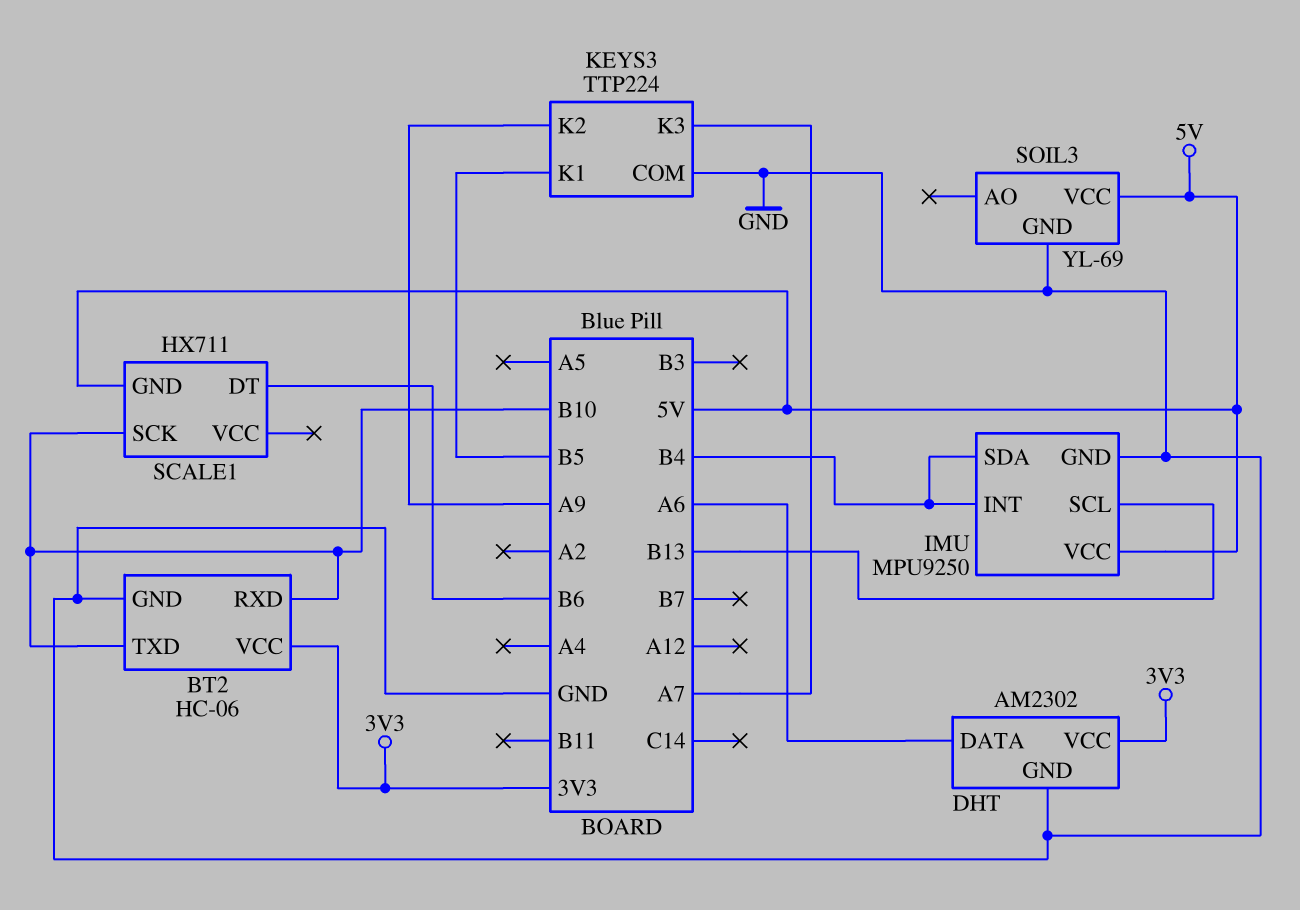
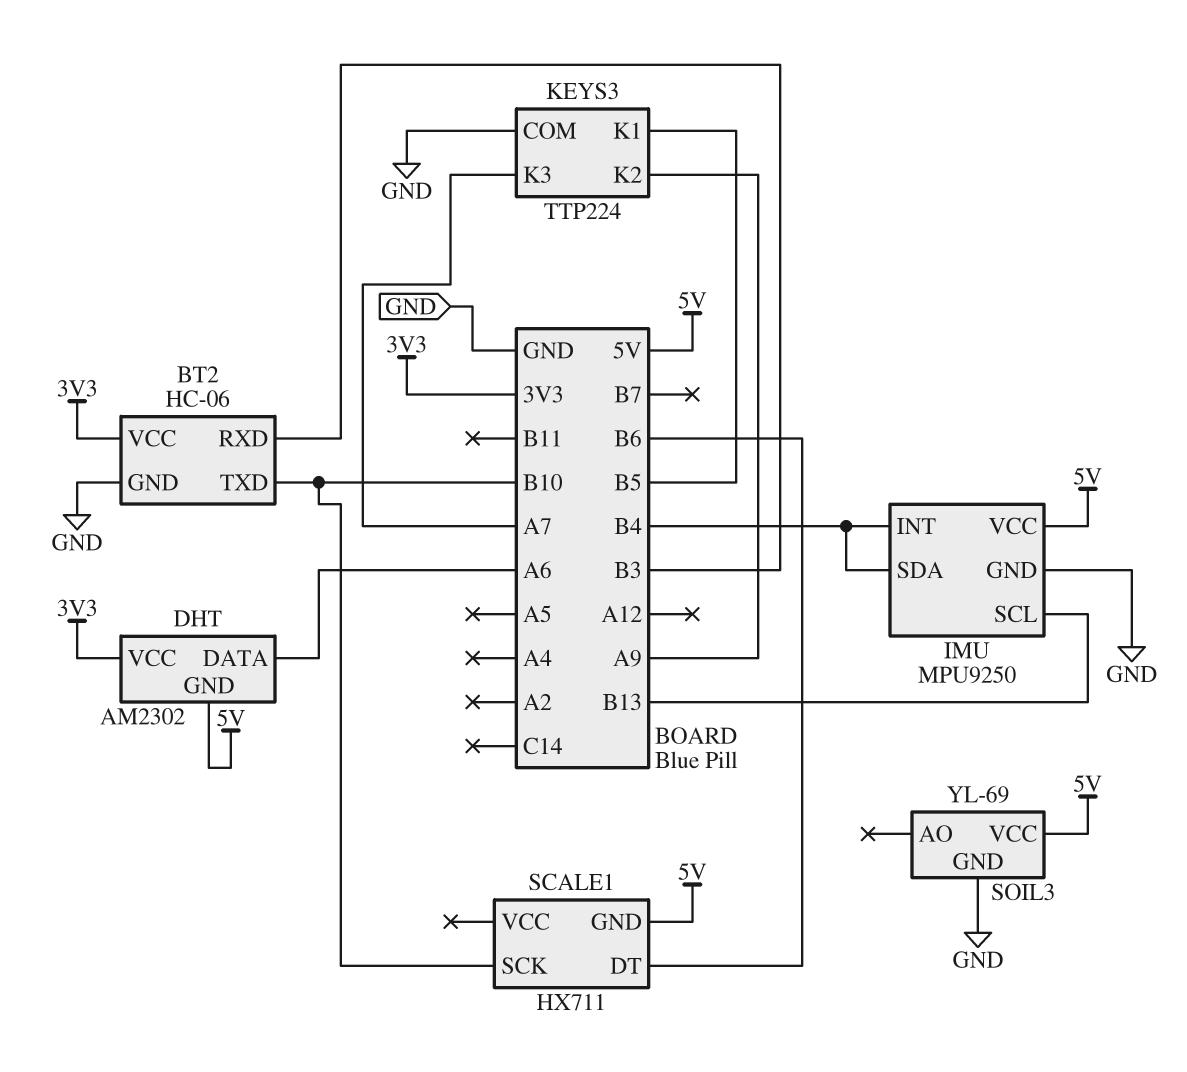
BT2 pin RXD: B10 -> B3
DHT pin GND: GND -> 5V

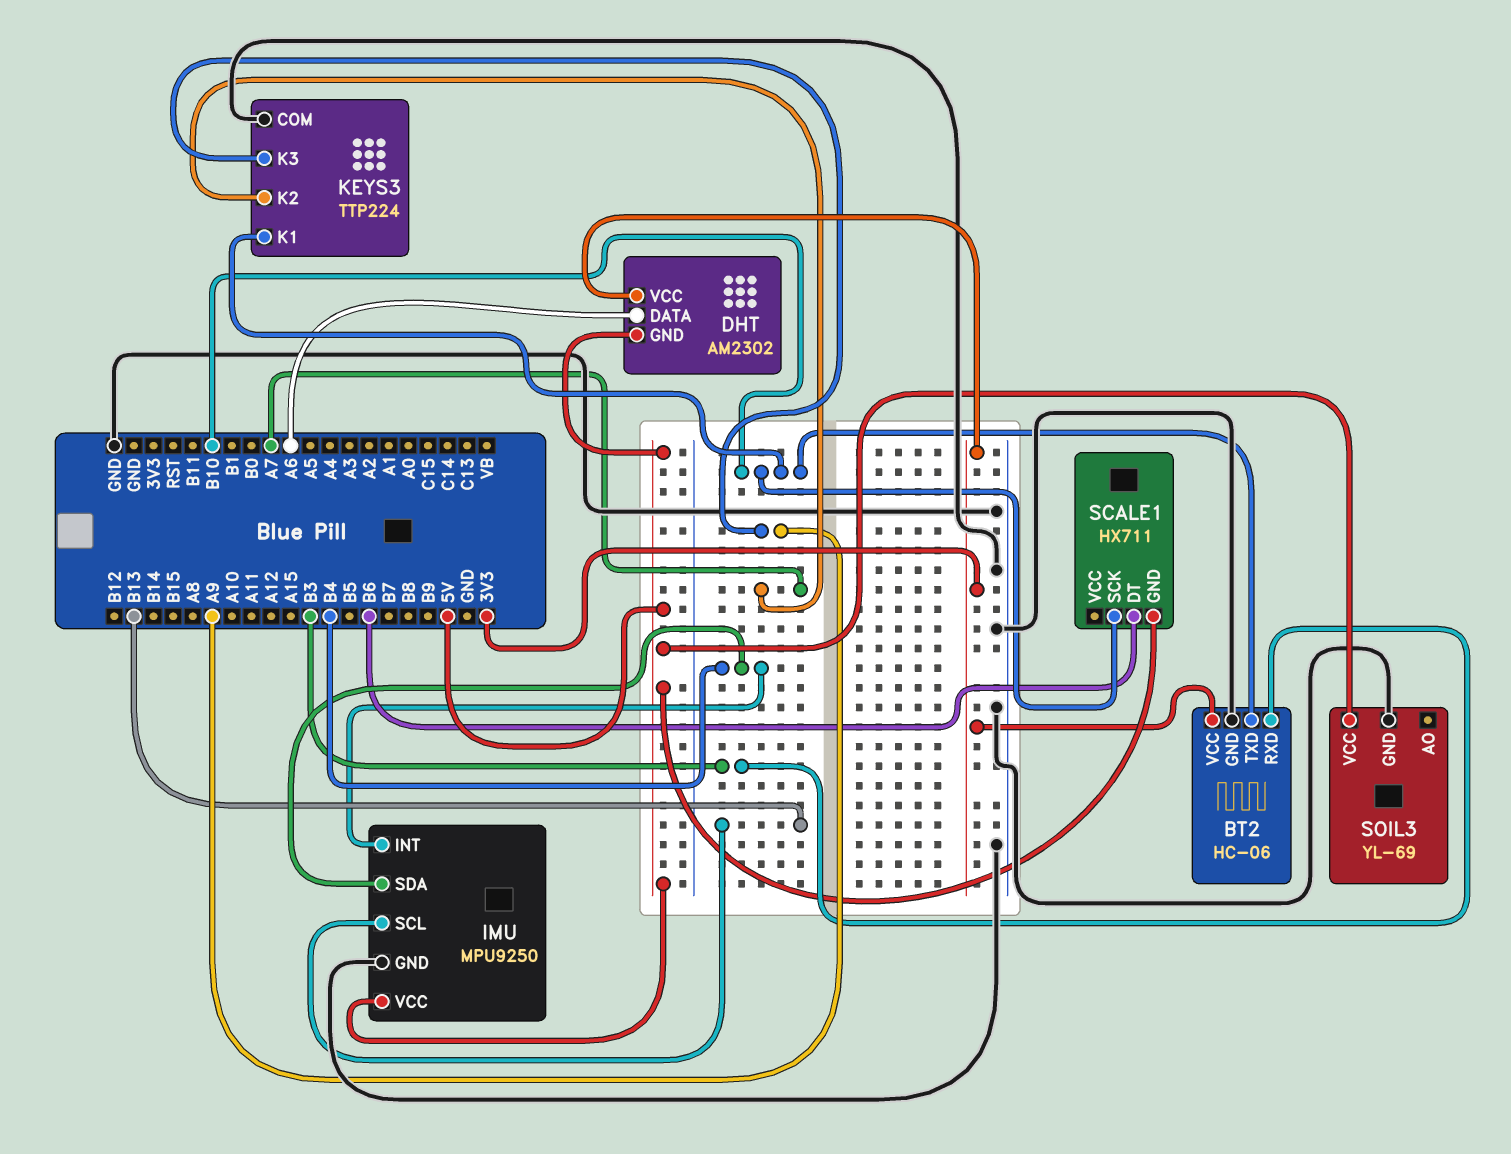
KEYS3 pin K1: B5 -> B10
KEYS3 pin K2: A9 -> A7
KEYS3 pin K3: A7 -> A9

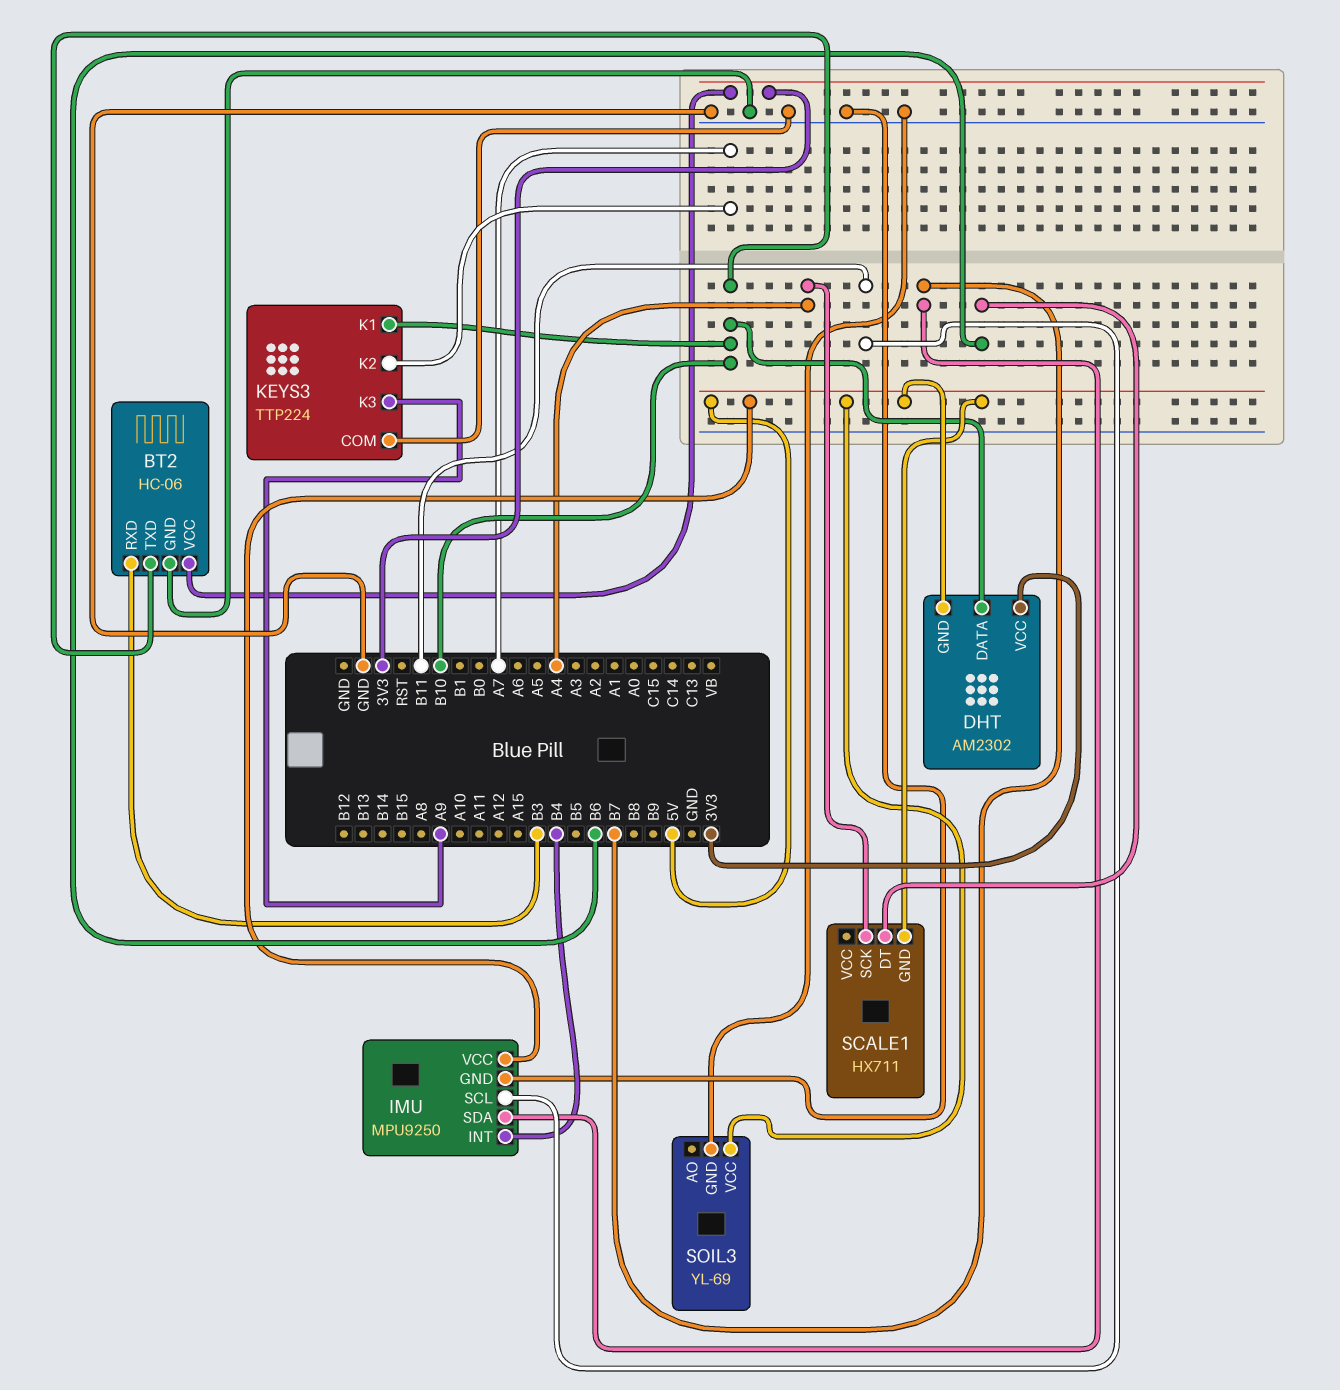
DHT pin DATA: A6 -> B10
IMU pin SCL: B13 -> B11
IMU pin SDA: B4 -> B7
SCALE1 pin SCK: B10 -> A4

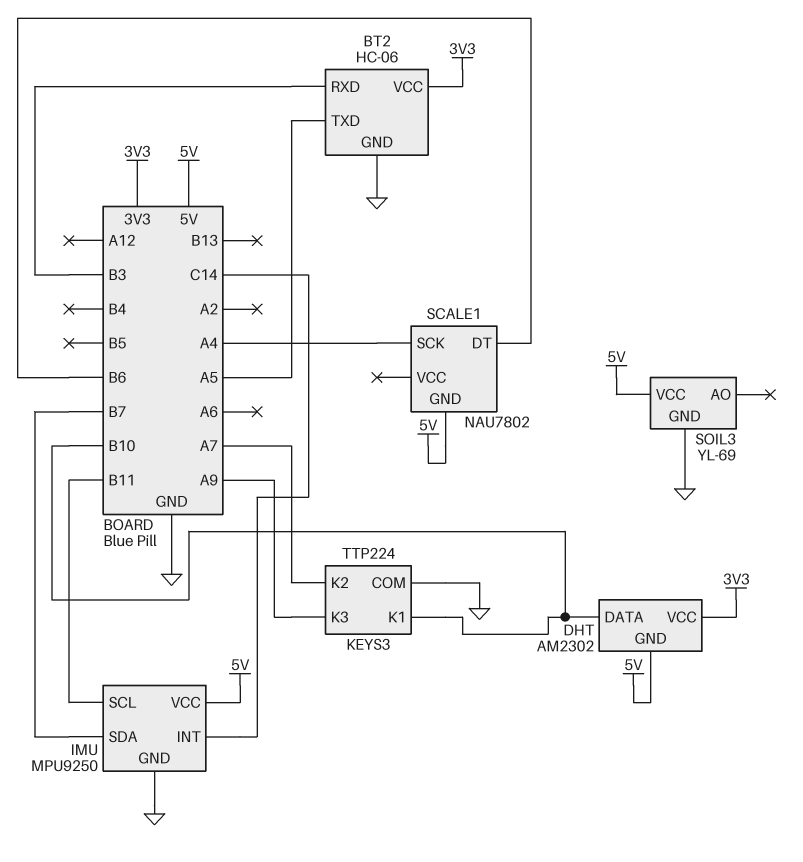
BT2 pin TXD: B10 -> A5
IMU pin INT: B4 -> C14
SCALE1: HX711 -> NAU7802

